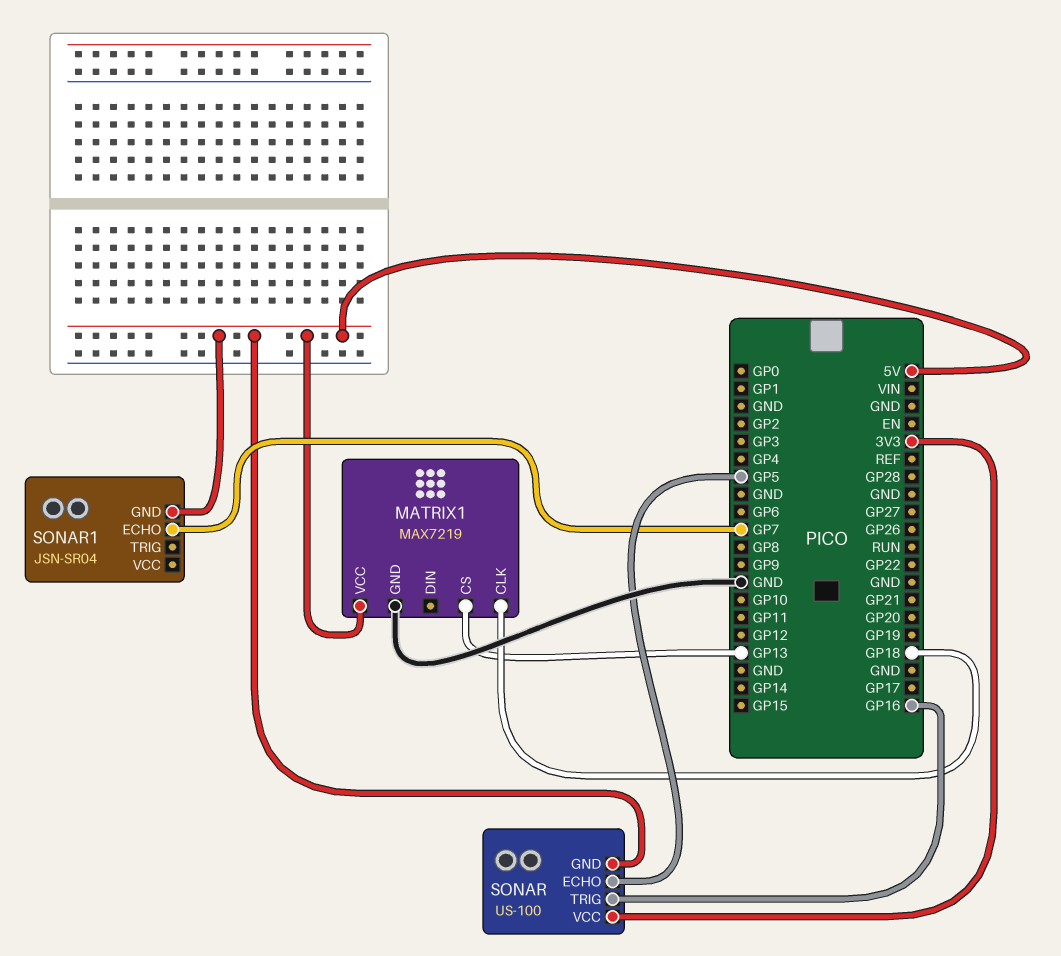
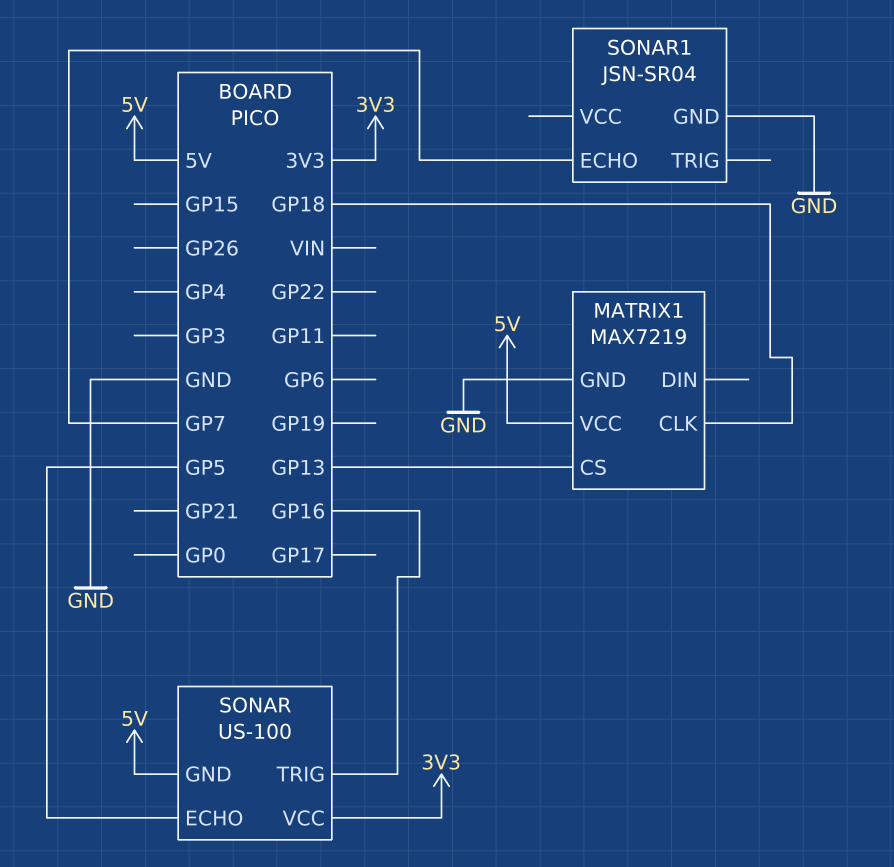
SONAR1 pin GND: 5V -> GND

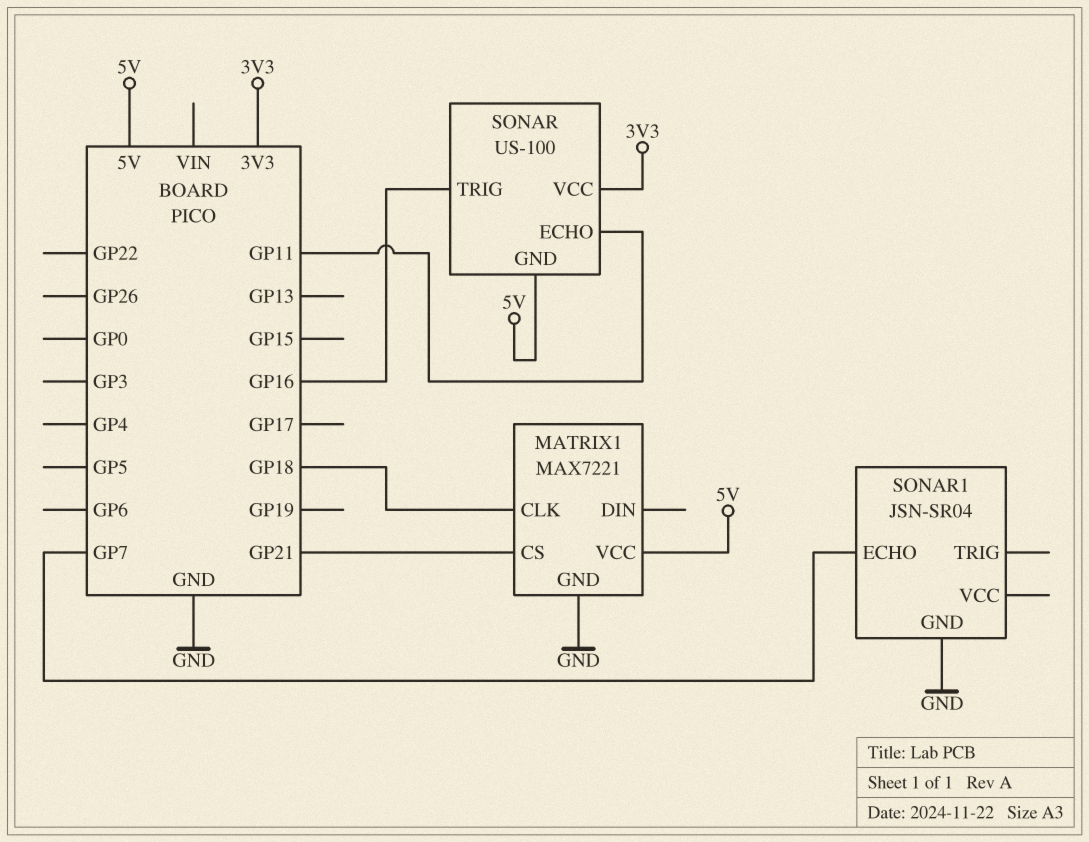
MATRIX1: MAX7219 -> MAX7221
MATRIX1 pin CS: GP13 -> GP21
SONAR pin ECHO: GP5 -> GP11

